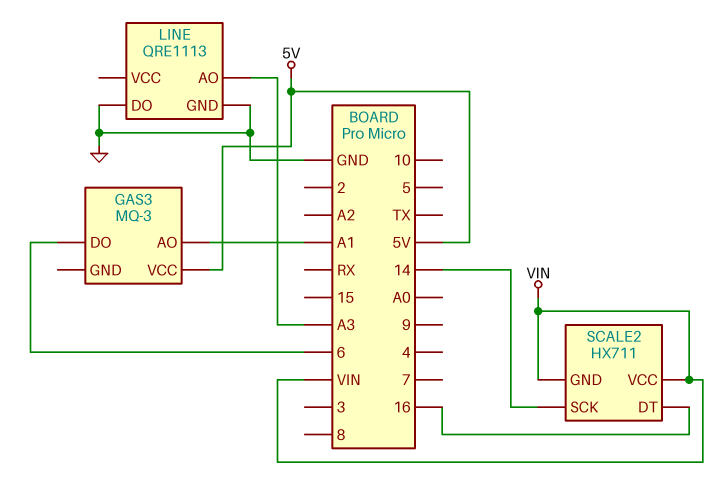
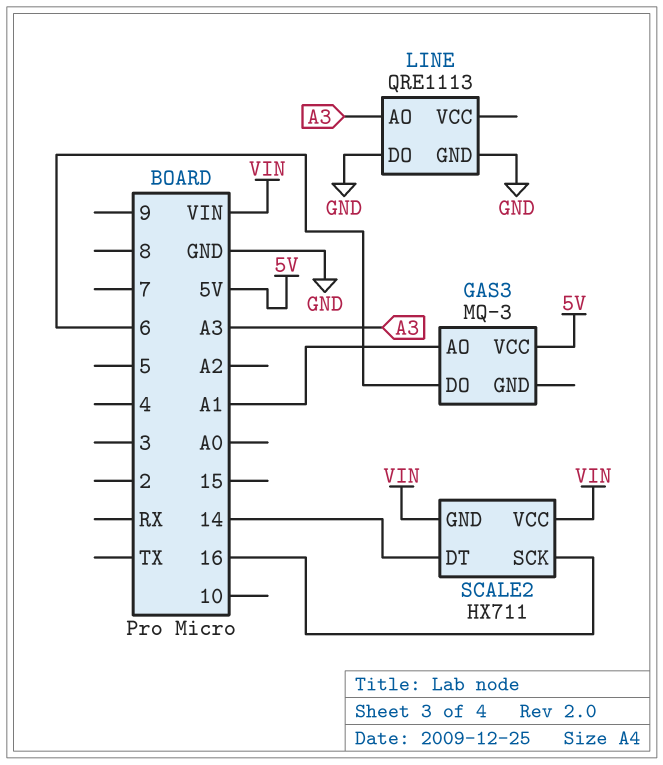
SCALE2 pin DT: 16 -> 14
SCALE2 pin SCK: 14 -> 16

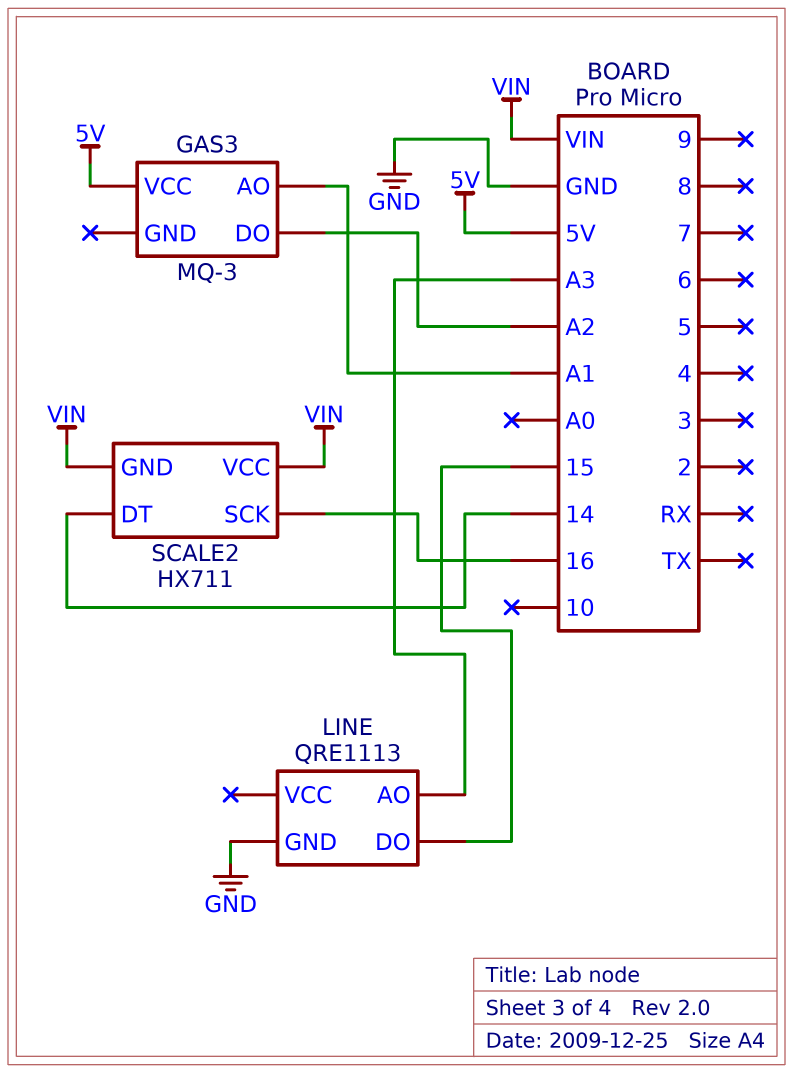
GAS3 pin DO: 6 -> A2
LINE pin DO: GND -> 15

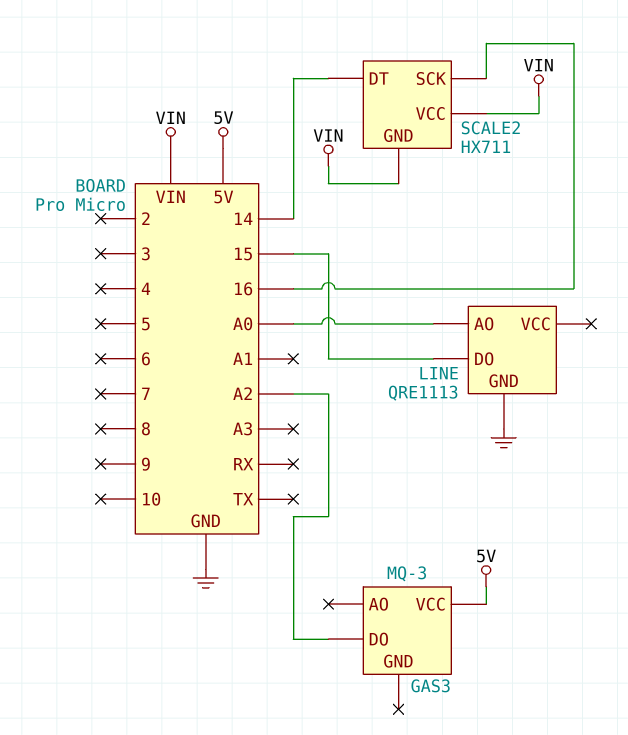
GAS3 pin AO: A1 -> none
LINE pin AO: A3 -> A0

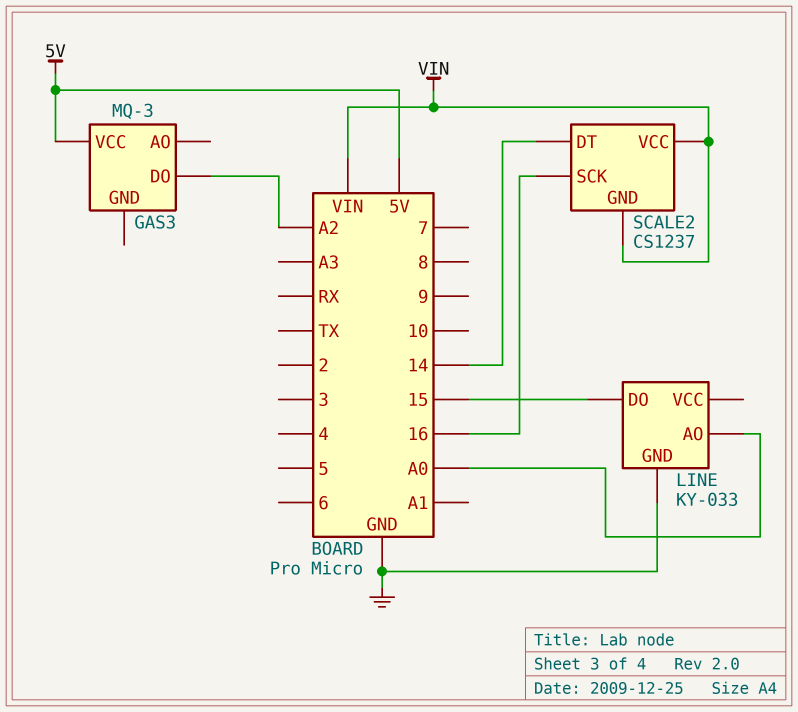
LINE: QRE1113 -> KY-033
SCALE2: HX711 -> CS1237

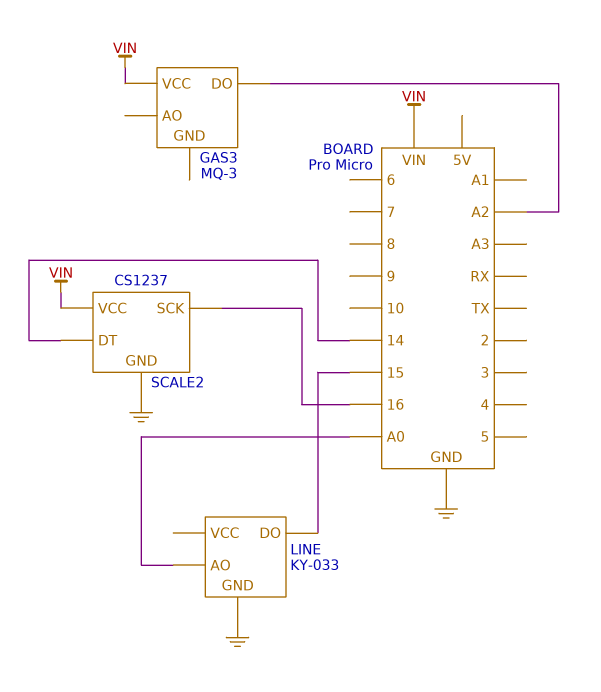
GAS3 pin VCC: 5V -> VIN
SCALE2 pin GND: VIN -> GND

